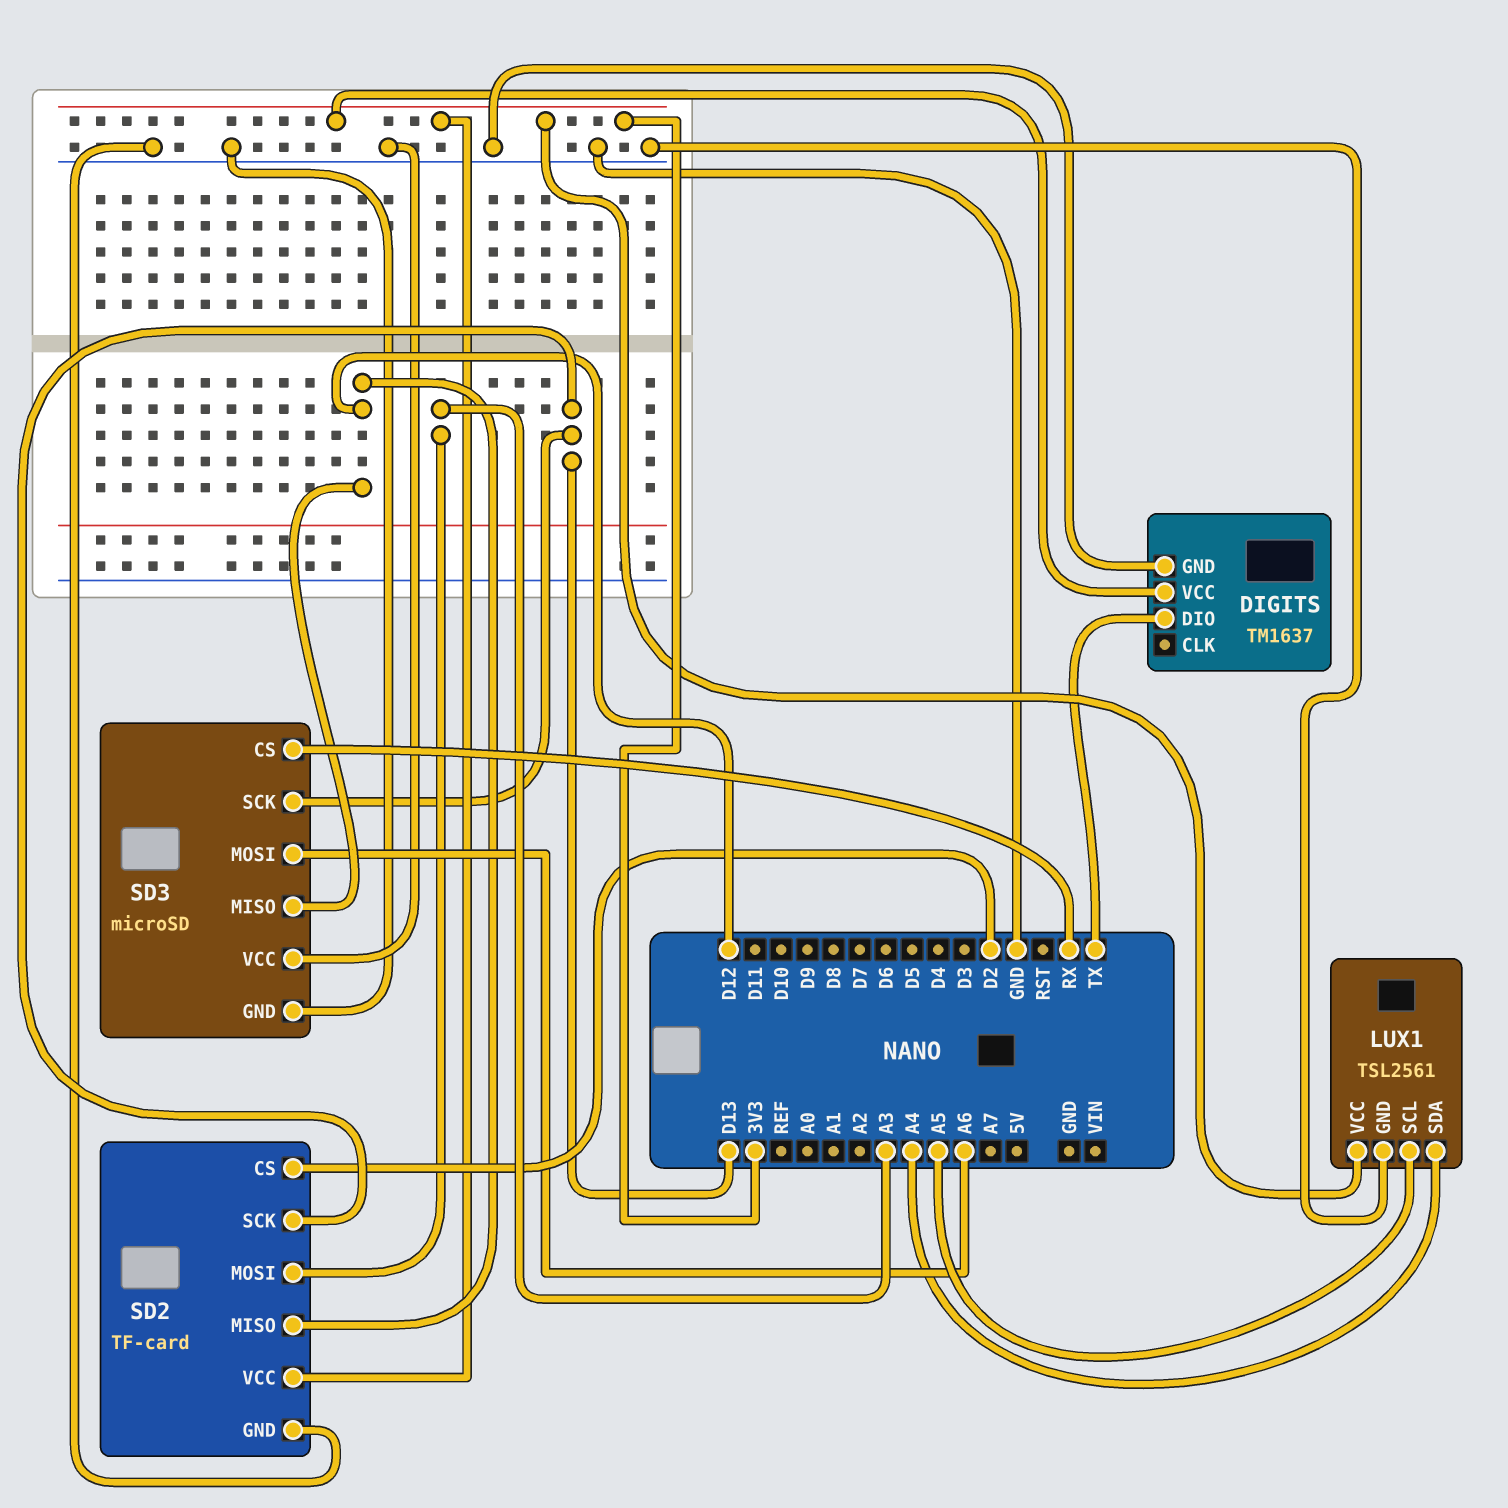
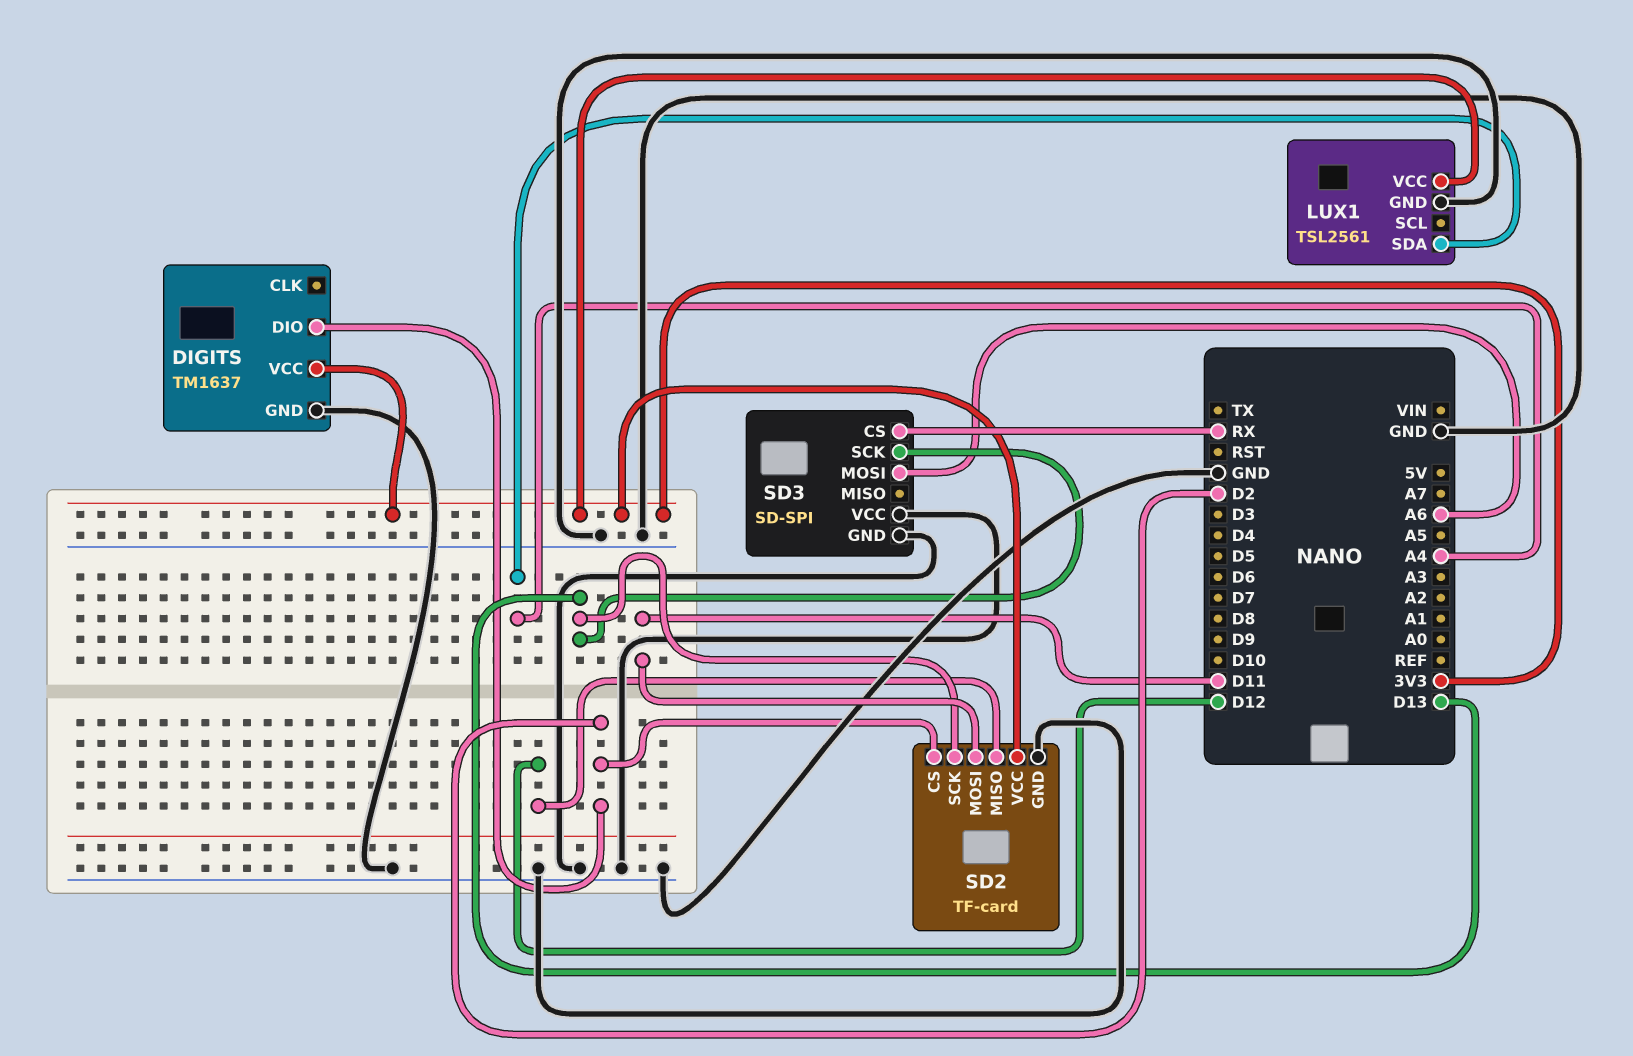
DIGITS pin DIO: TX -> D2
LUX1 pin SCL: A5 -> none
SD2 pin MOSI: A3 -> D11
SD3: microSD -> SD-SPI
SD3 pin MISO: D12 -> none

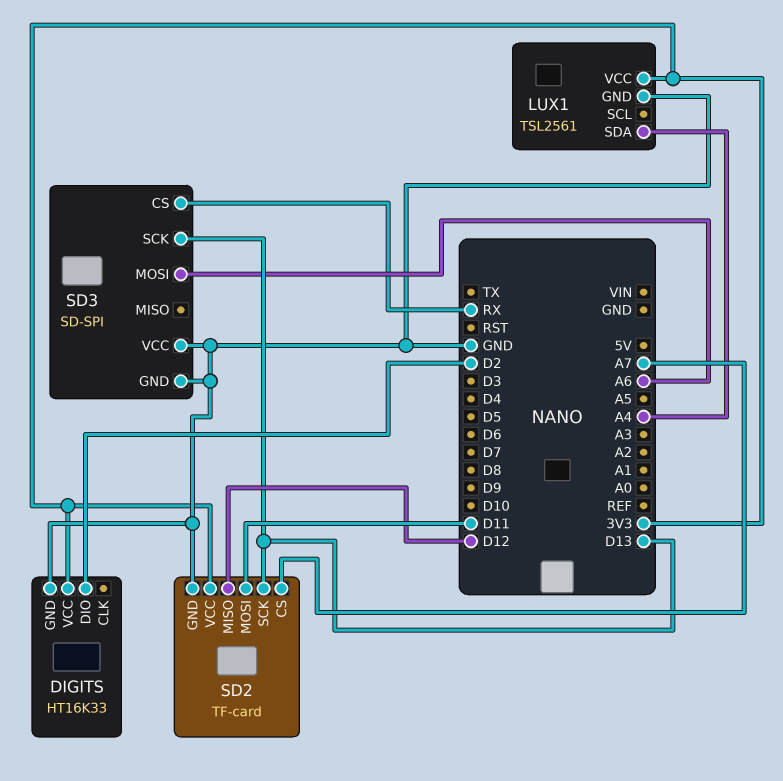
DIGITS: TM1637 -> HT16K33
SD2 pin CS: D2 -> A7

